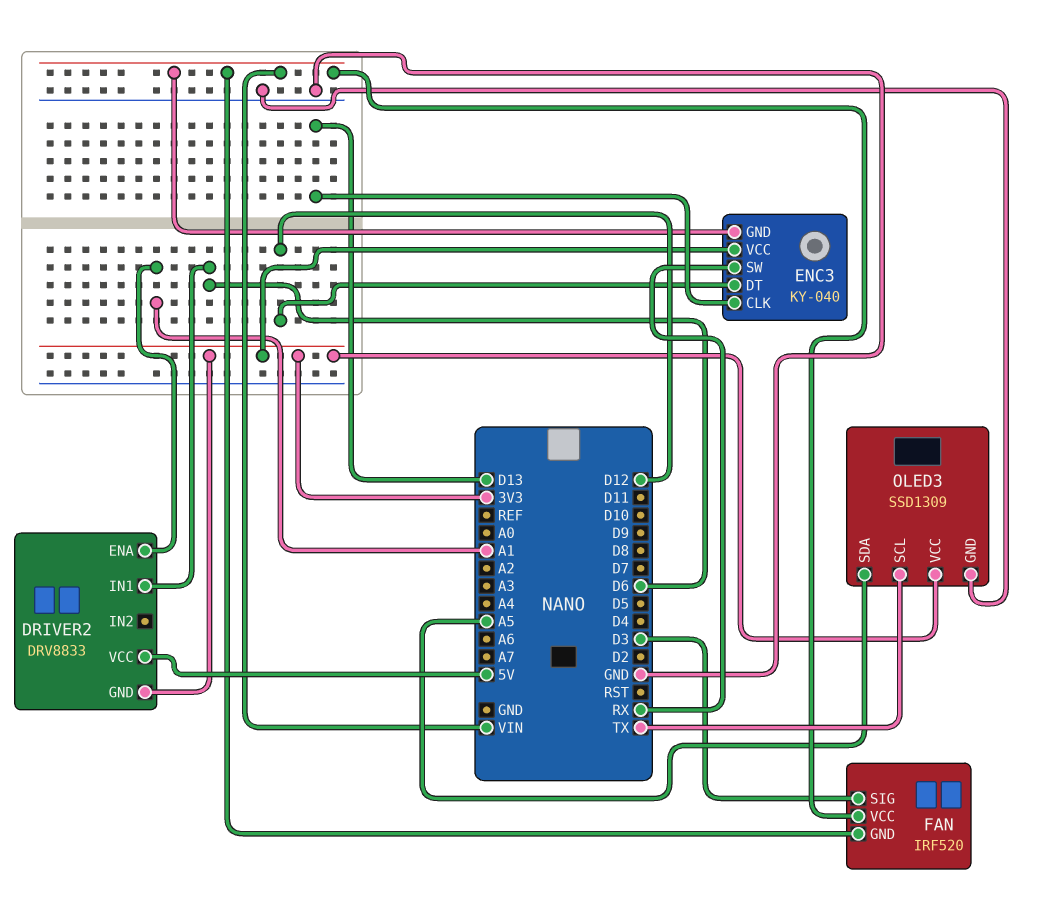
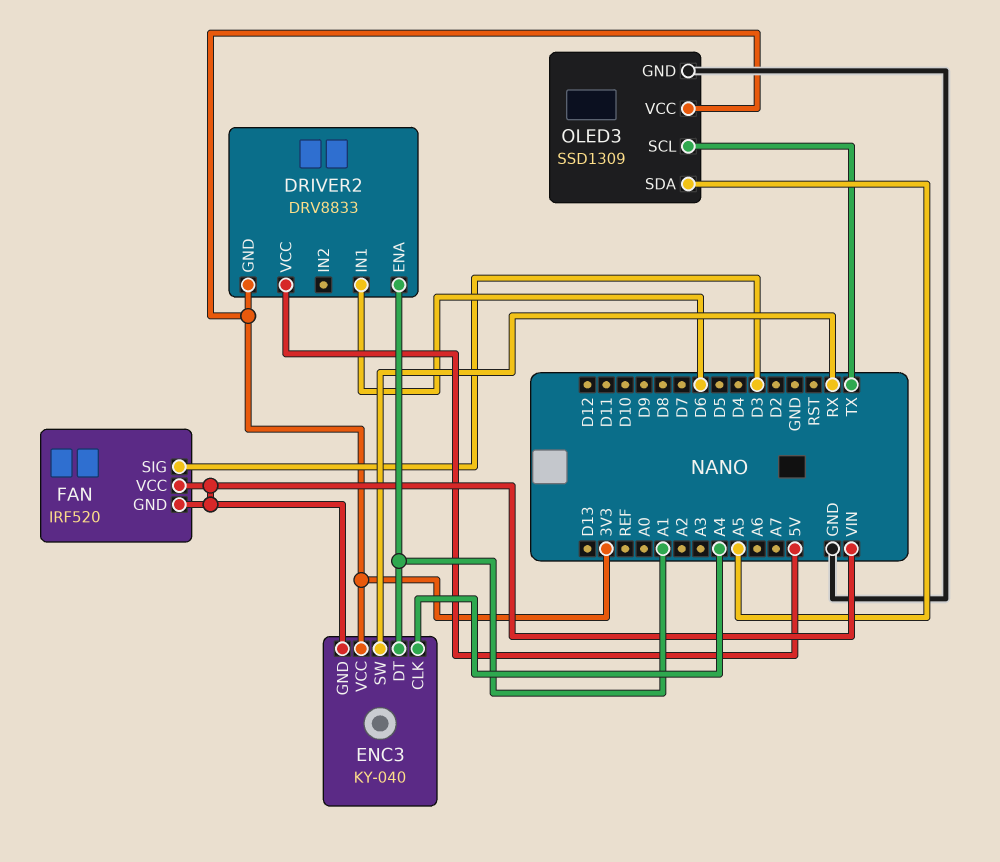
ENC3 pin CLK: D13 -> A4
ENC3 pin DT: D12 -> A1

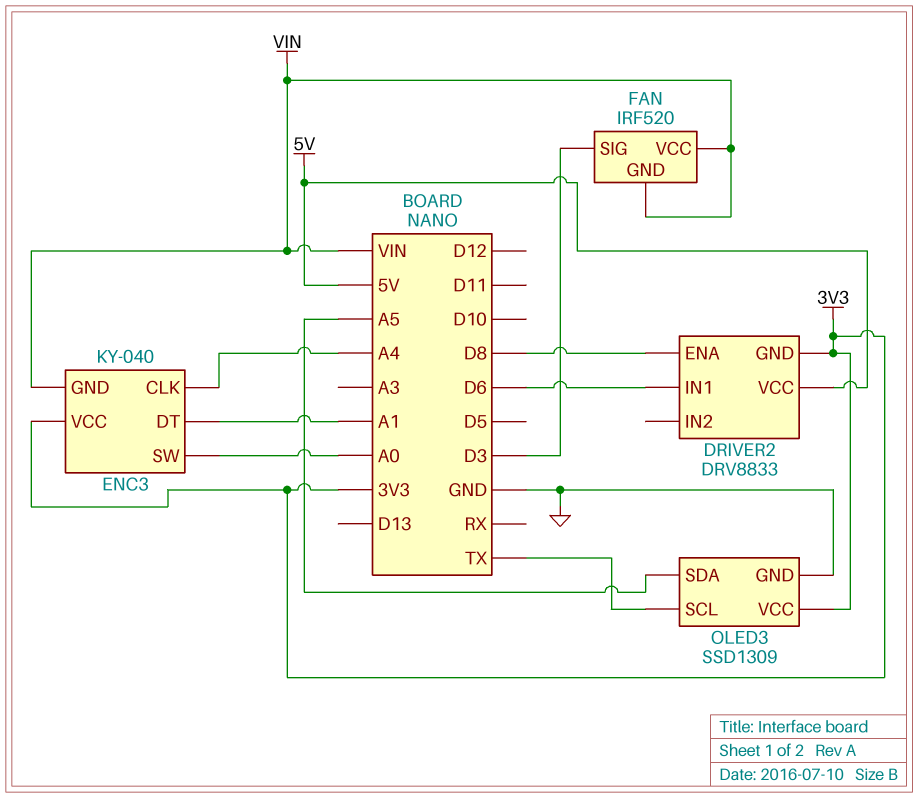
DRIVER2 pin ENA: A1 -> D8
ENC3 pin SW: RX -> A0

